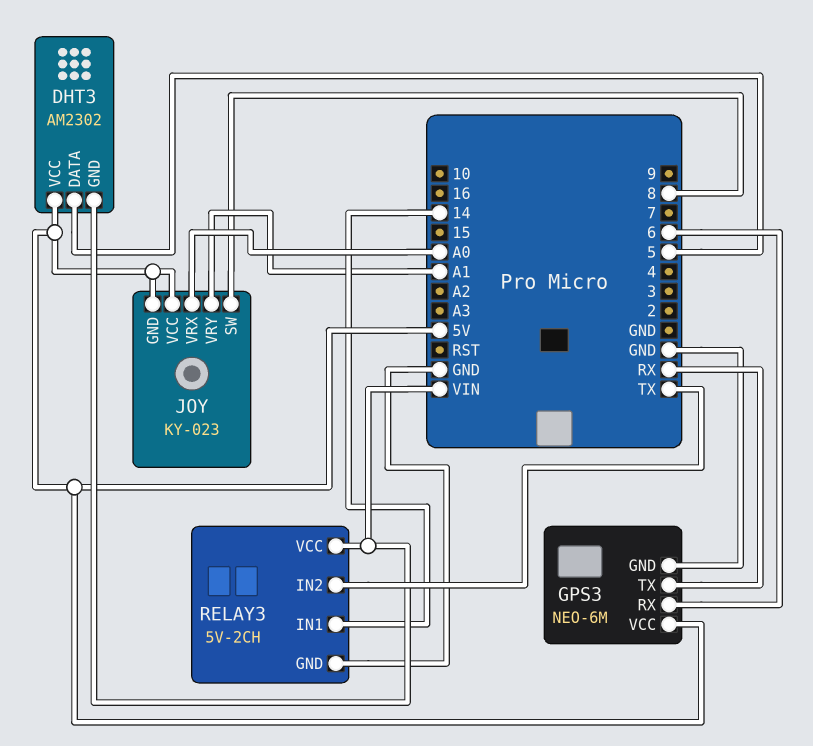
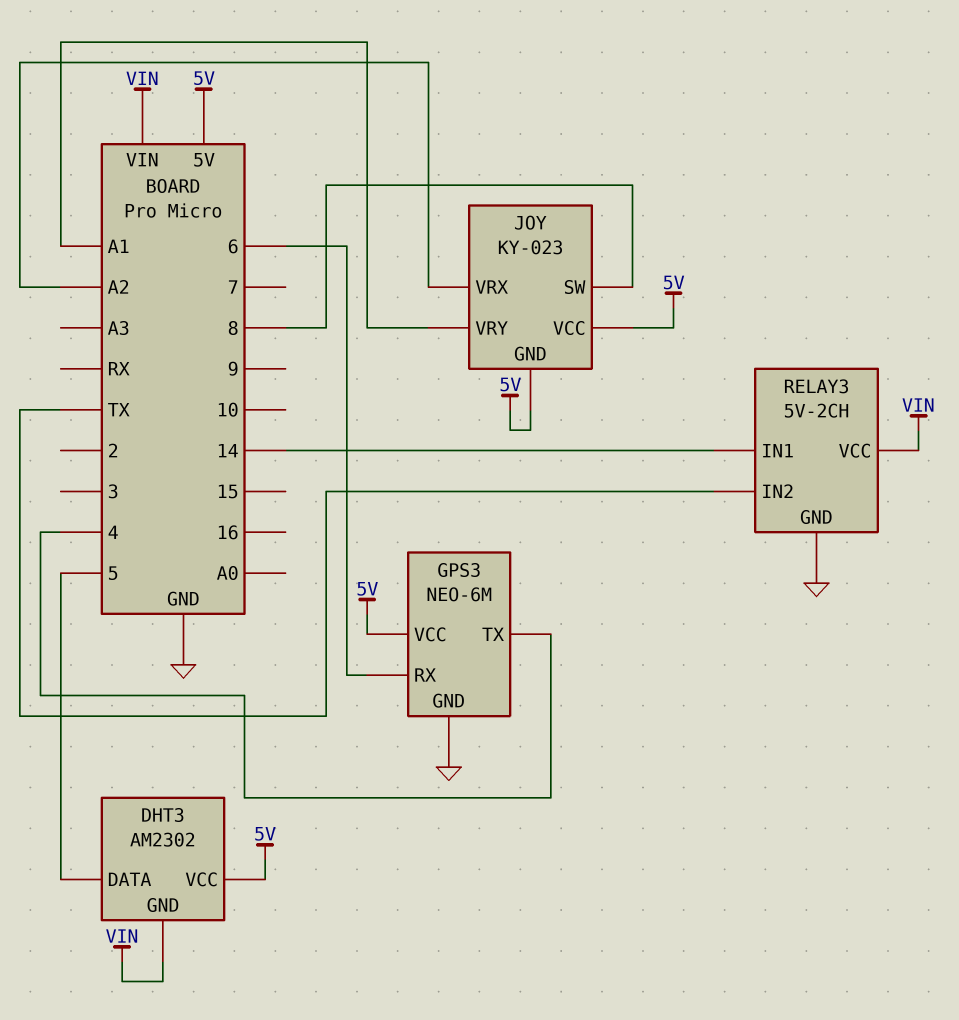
GPS3 pin TX: RX -> 4
JOY pin VRX: A0 -> A2

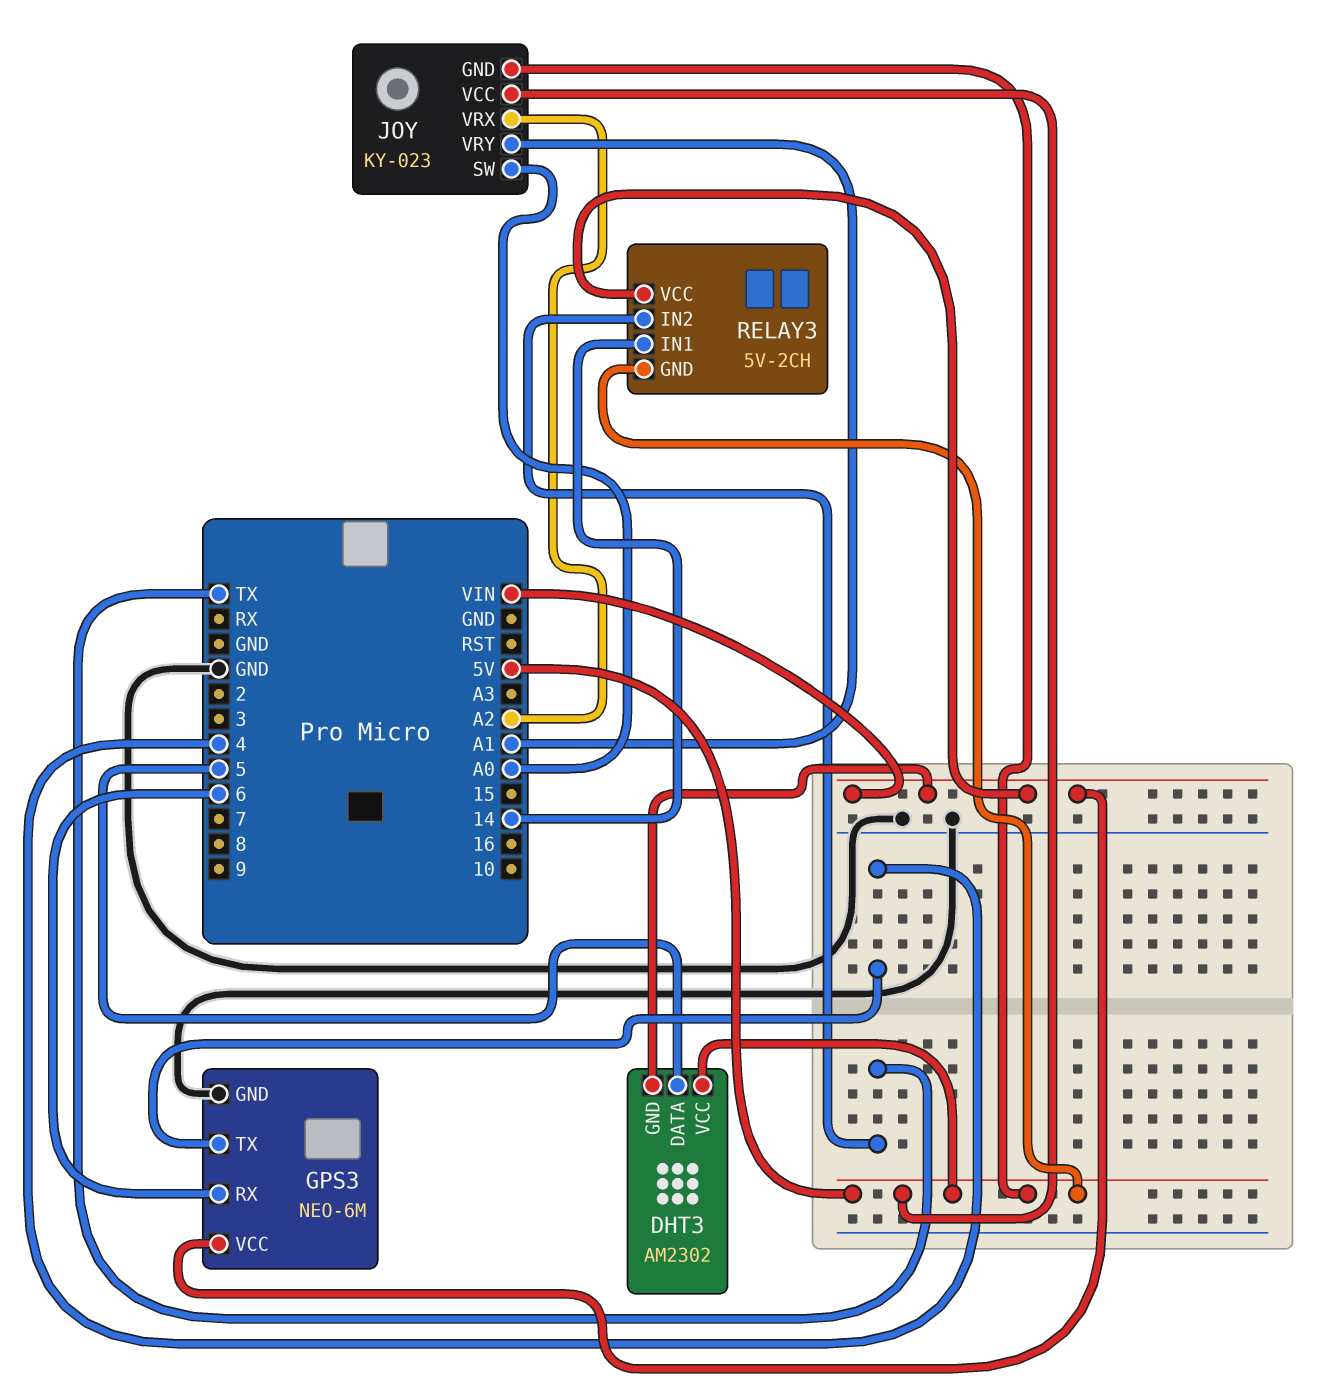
GPS3 pin VCC: 5V -> VIN
JOY pin SW: 8 -> A0
RELAY3 pin GND: GND -> 5V

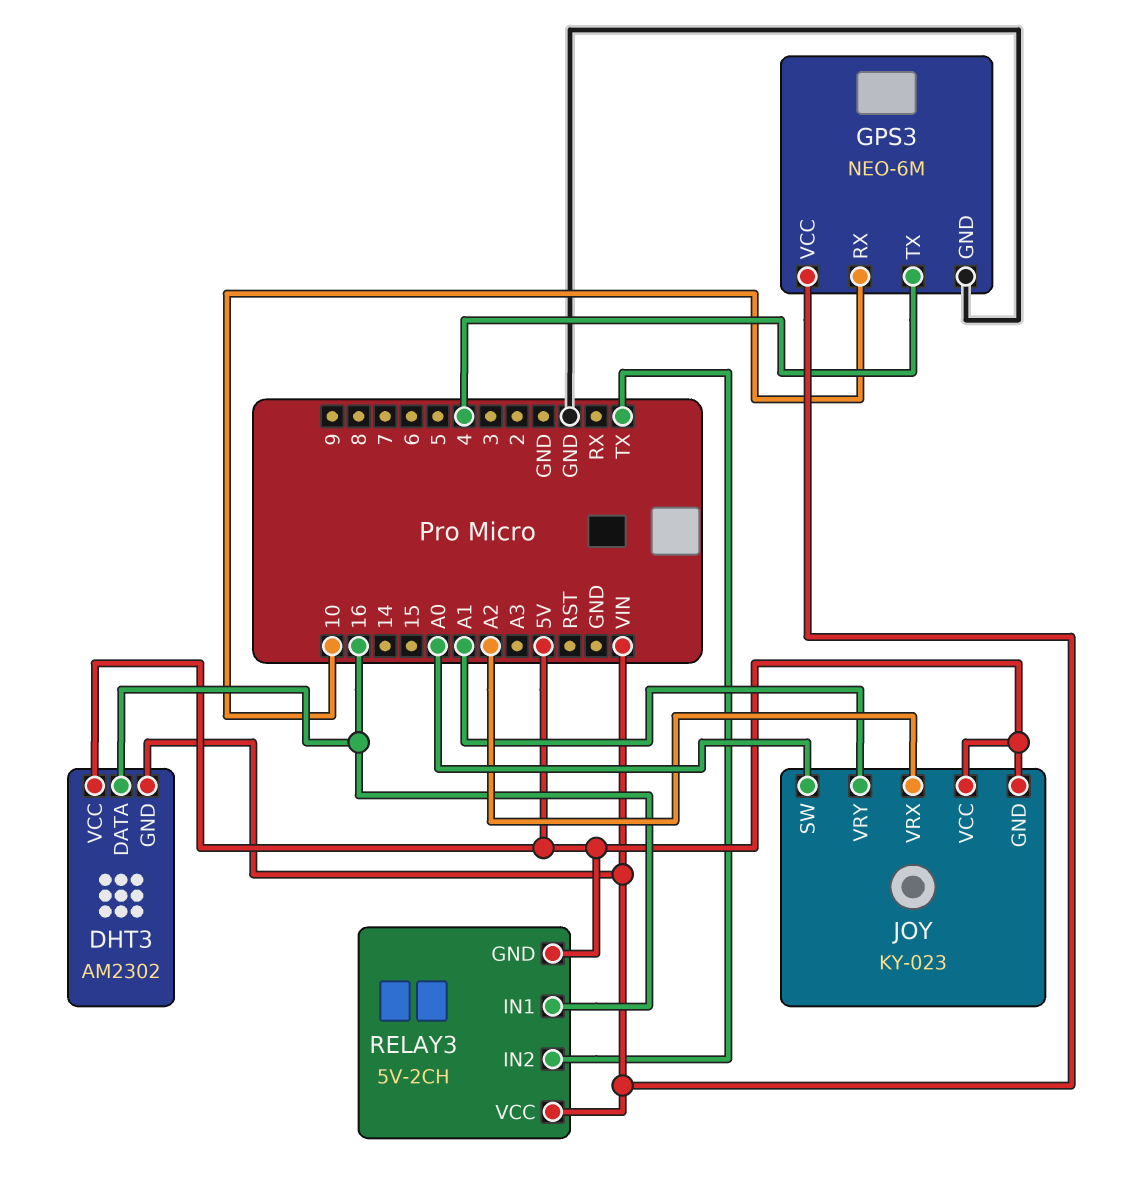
DHT3 pin DATA: 5 -> 16
GPS3 pin RX: 6 -> 10
RELAY3 pin IN1: 14 -> 16

